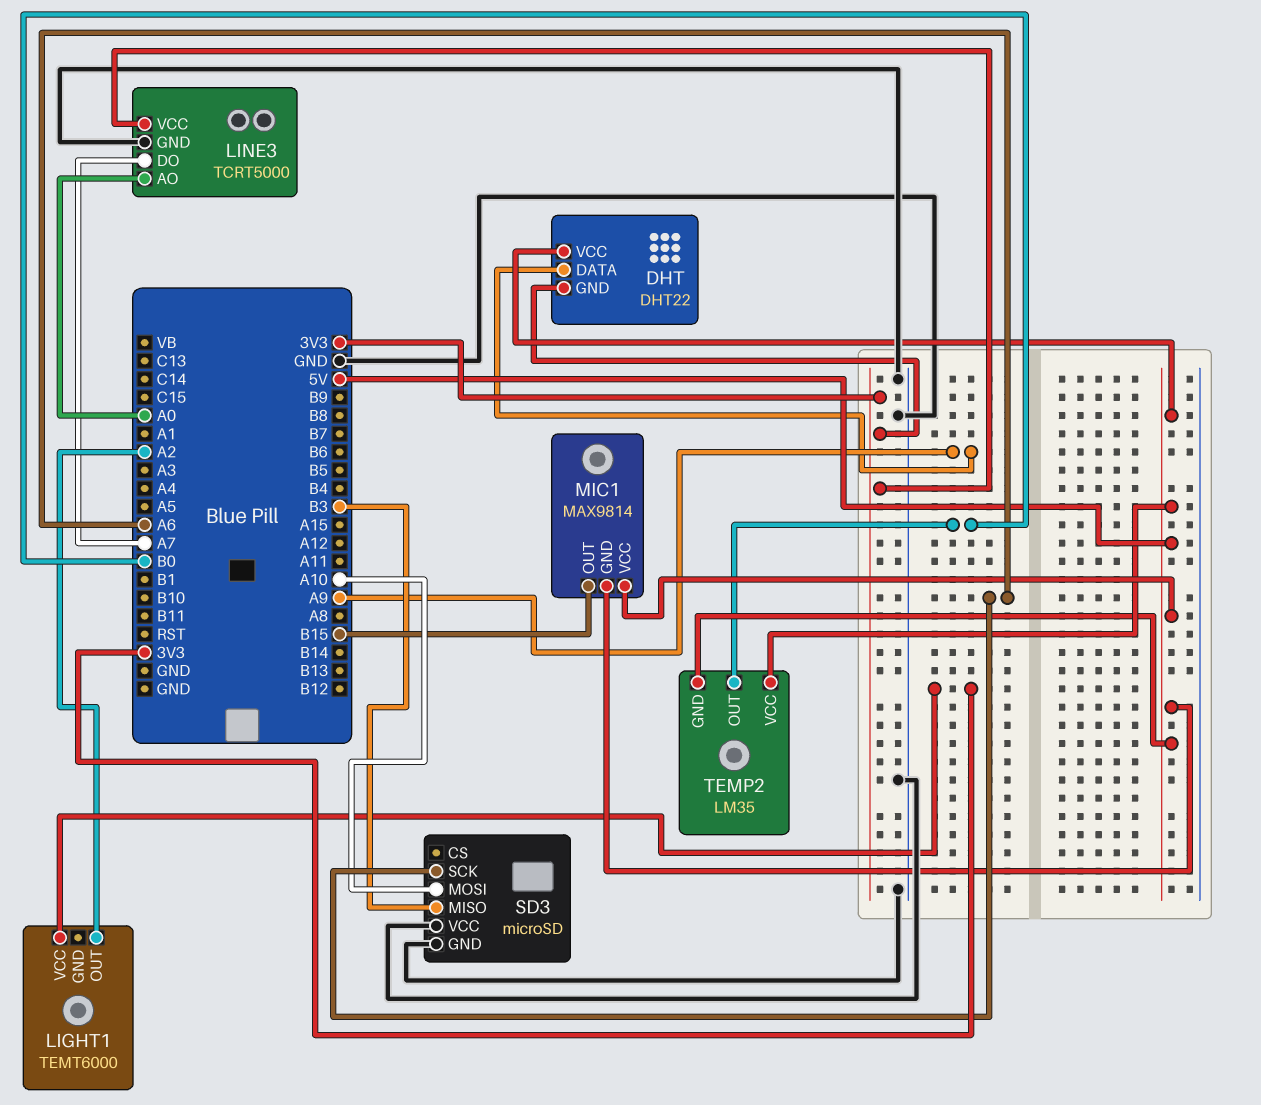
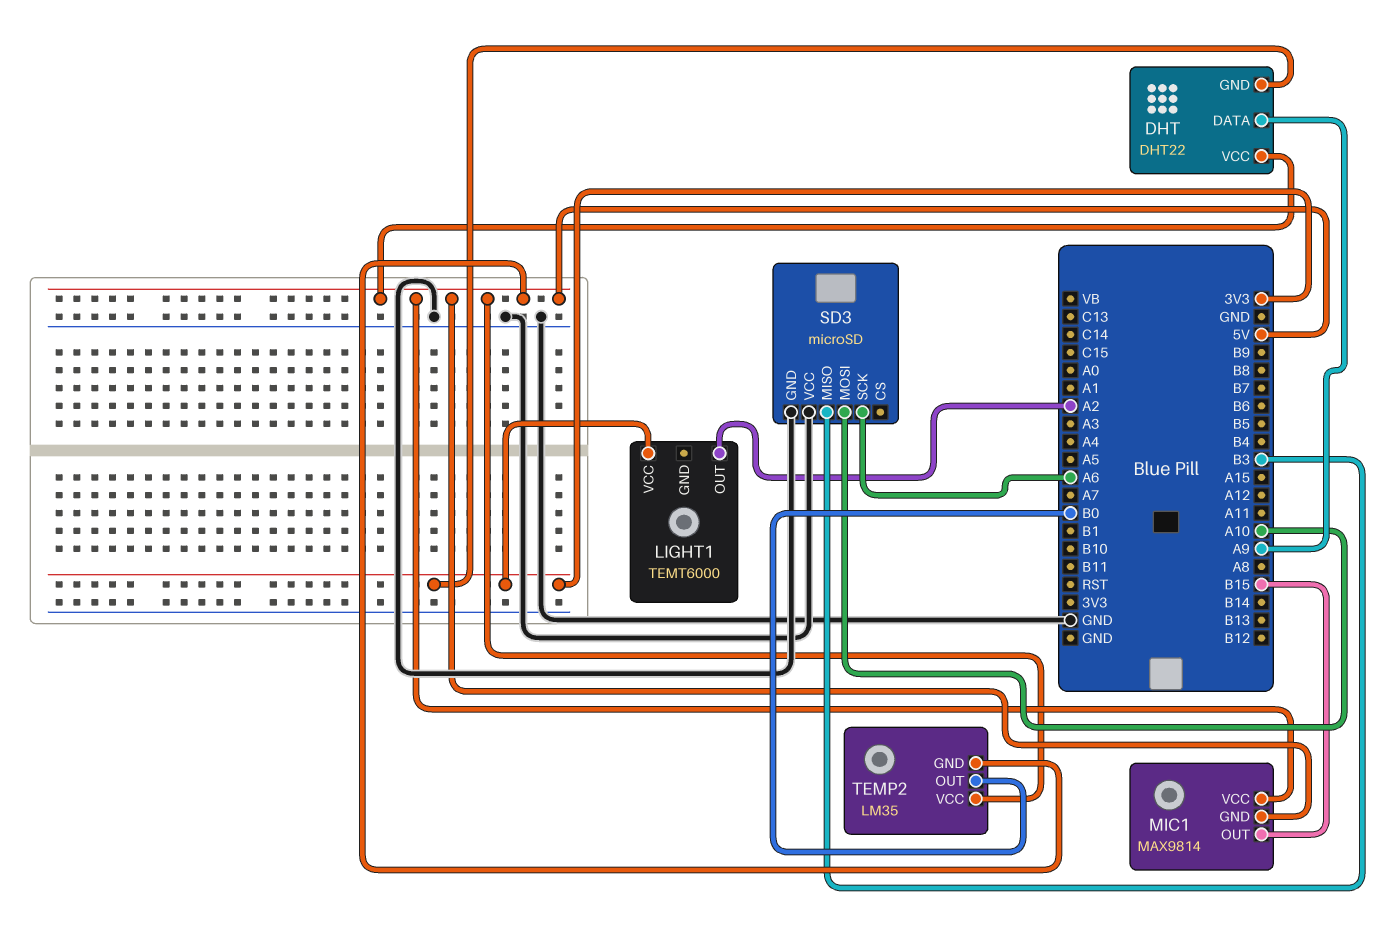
LINE3: TCRT5000 -> none
LINE3 pin AO: A0 -> none
LINE3 pin DO: A7 -> none
LINE3 pin GND: GND -> none
LINE3 pin VCC: 3V3 -> none

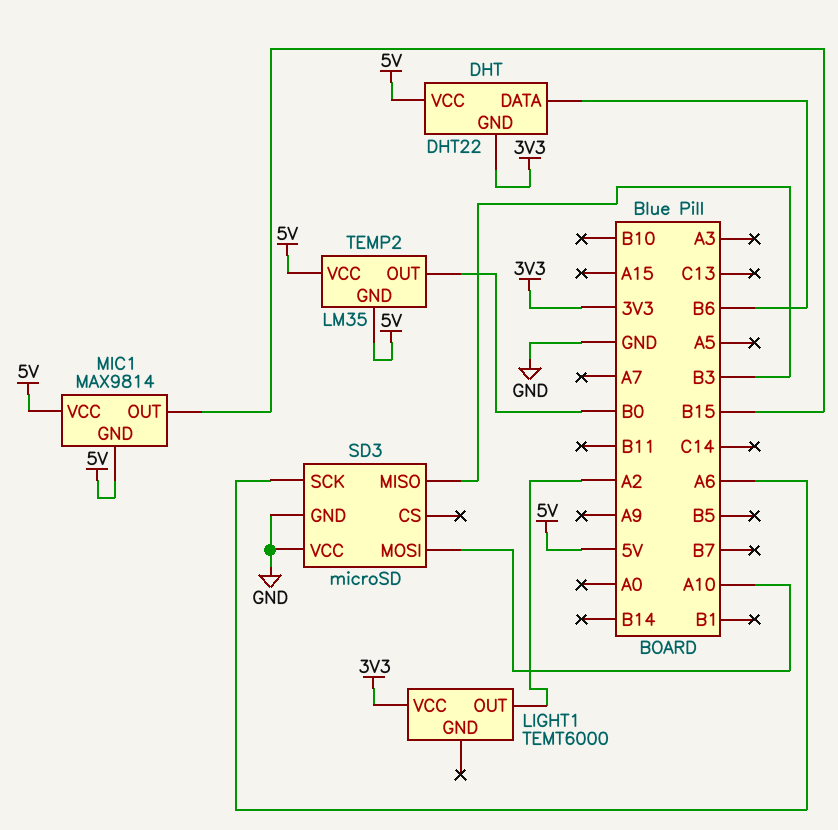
DHT pin DATA: A9 -> B6

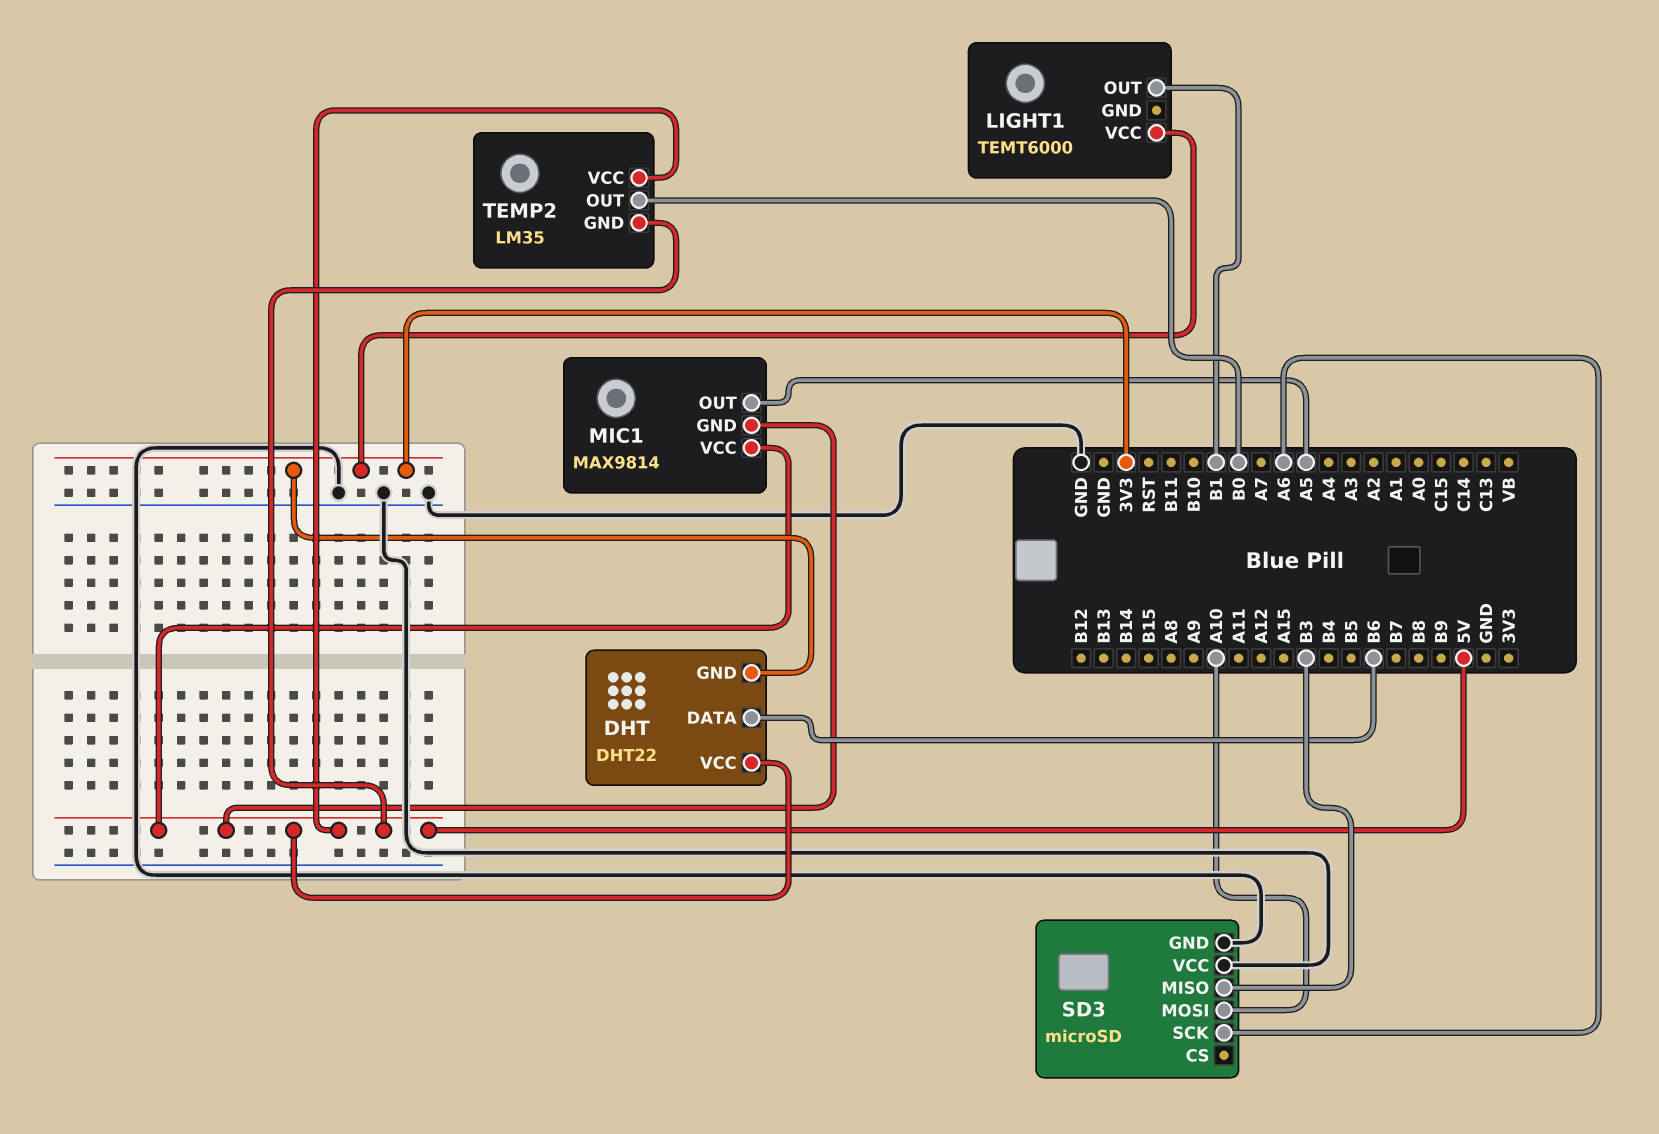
LIGHT1 pin OUT: A2 -> B1
MIC1 pin OUT: B15 -> A5

